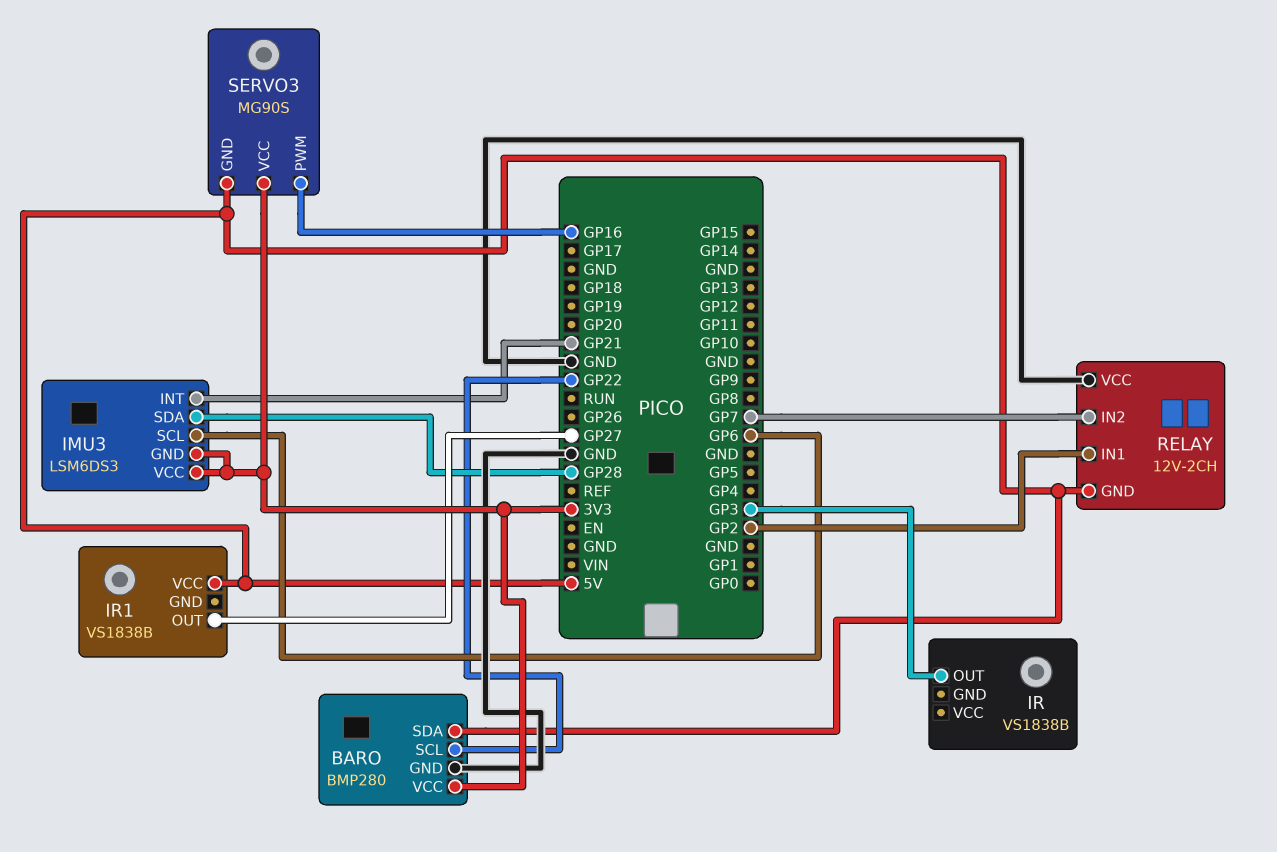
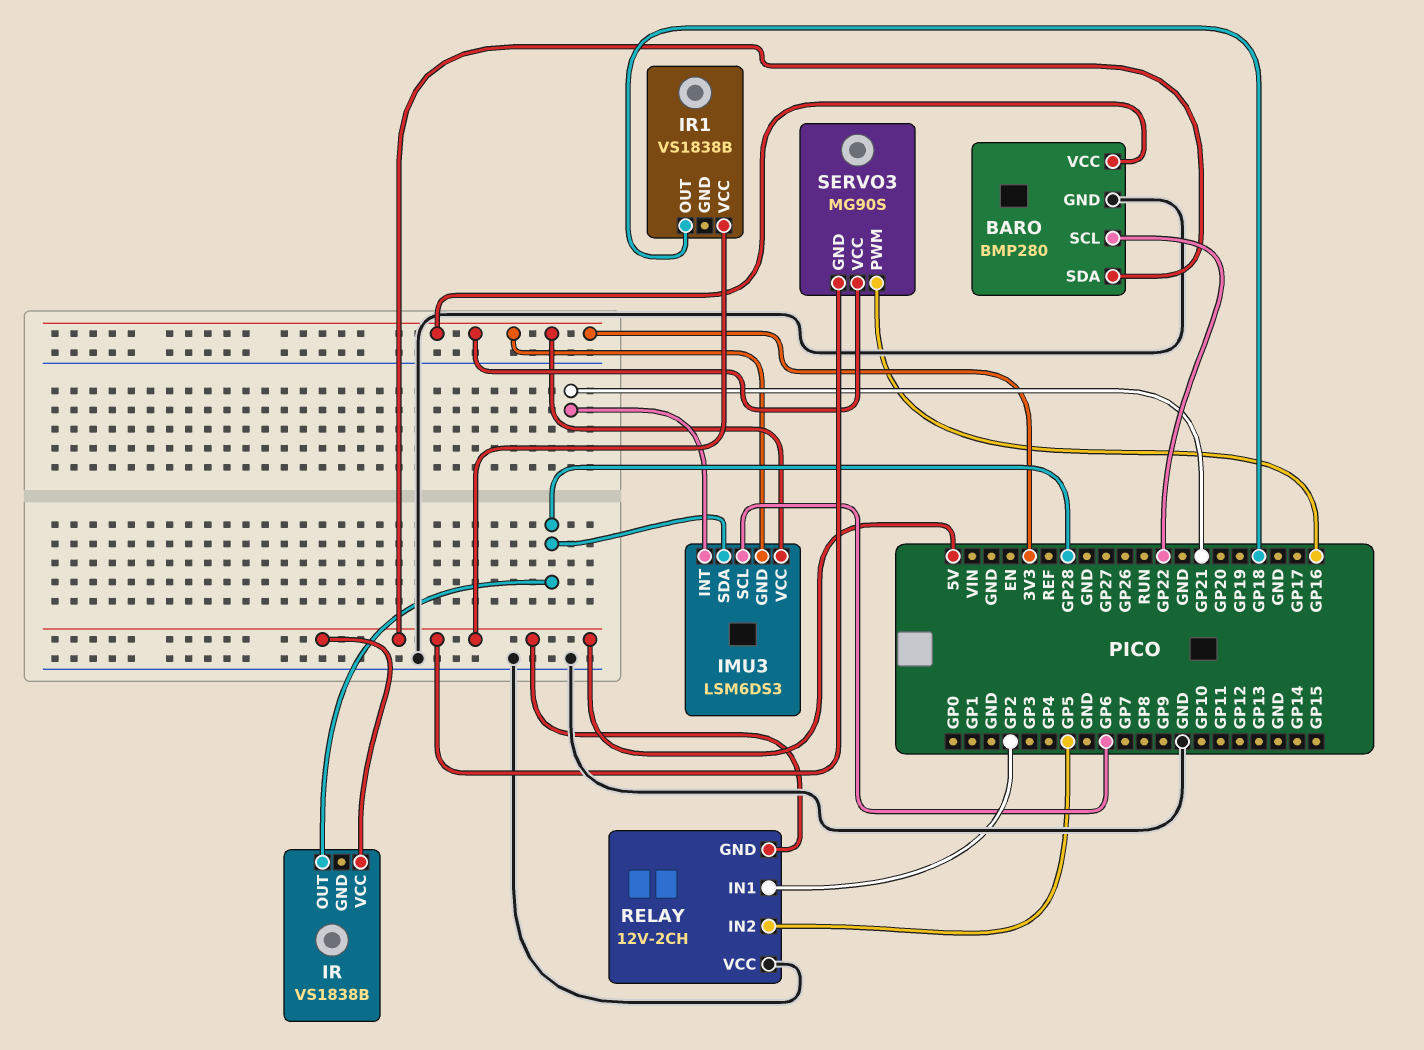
IR pin OUT: GP3 -> GP28
IR pin VCC: none -> 5V
IR1 pin OUT: GP27 -> GP18
RELAY pin IN2: GP7 -> GP5

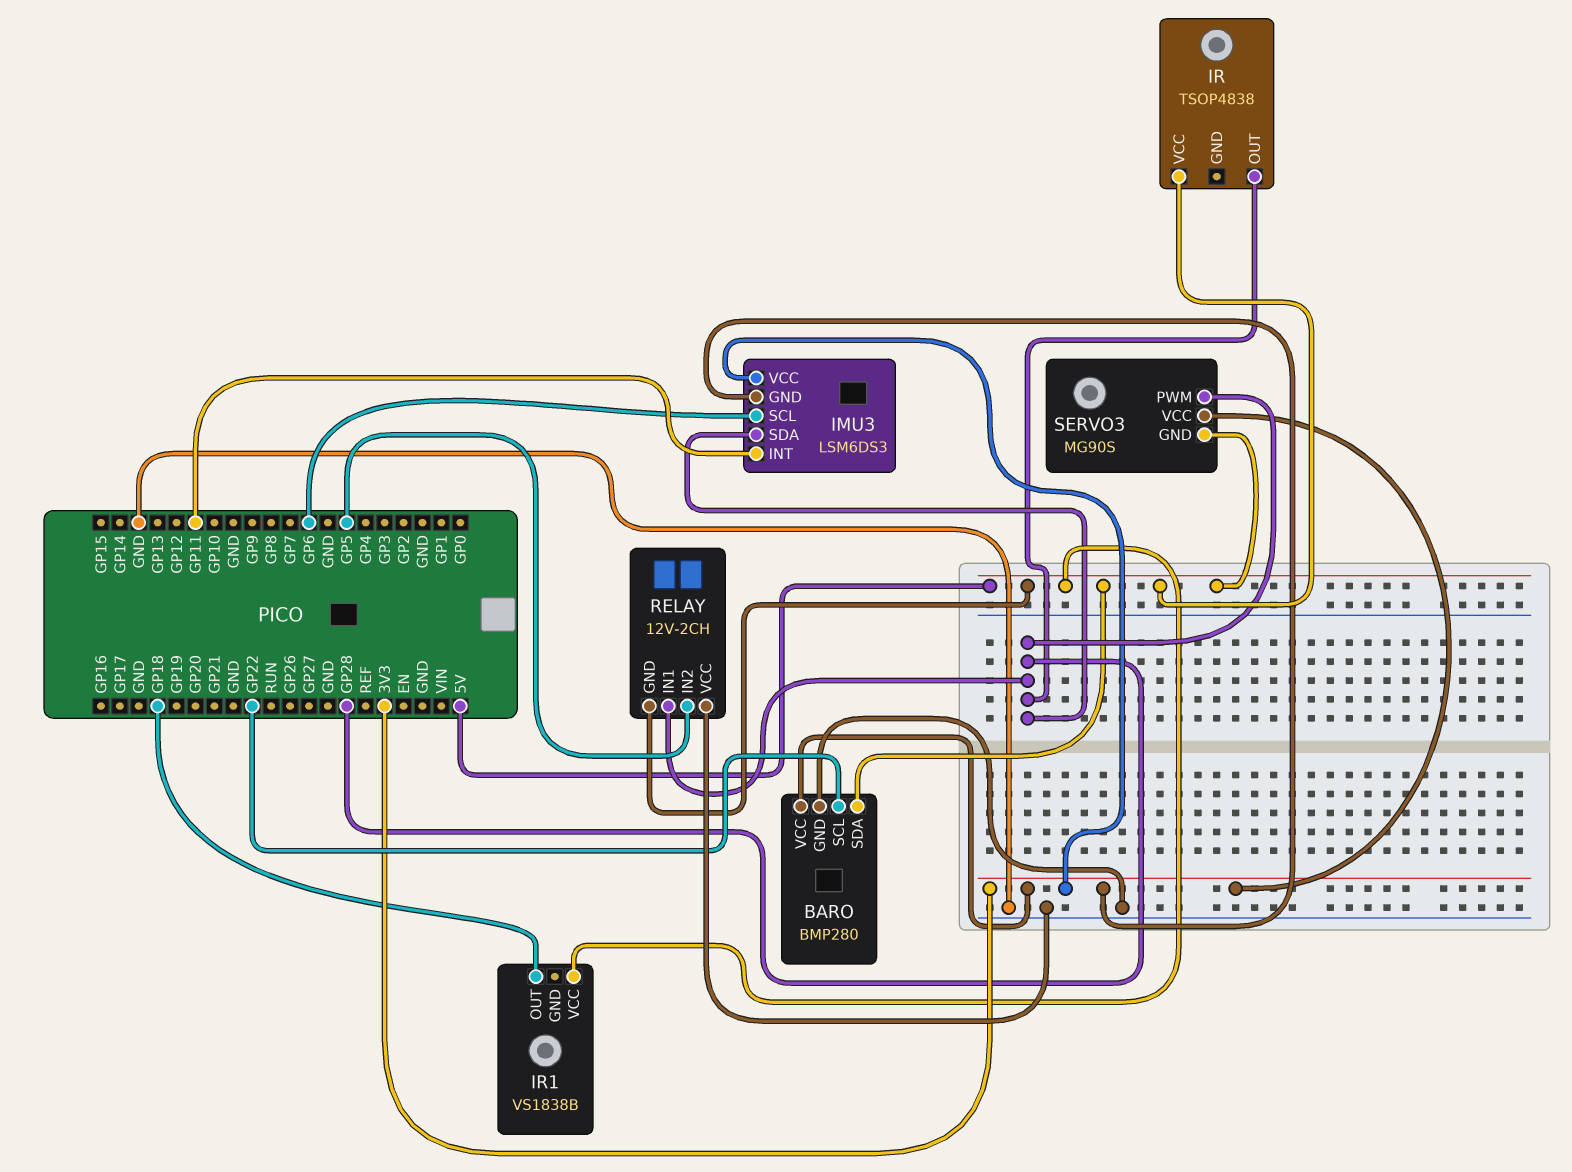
IMU3 pin INT: GP21 -> GP11
IR: VS1838B -> TSOP4838
RELAY pin IN1: GP2 -> GP28
SERVO3 pin PWM: GP16 -> GP28

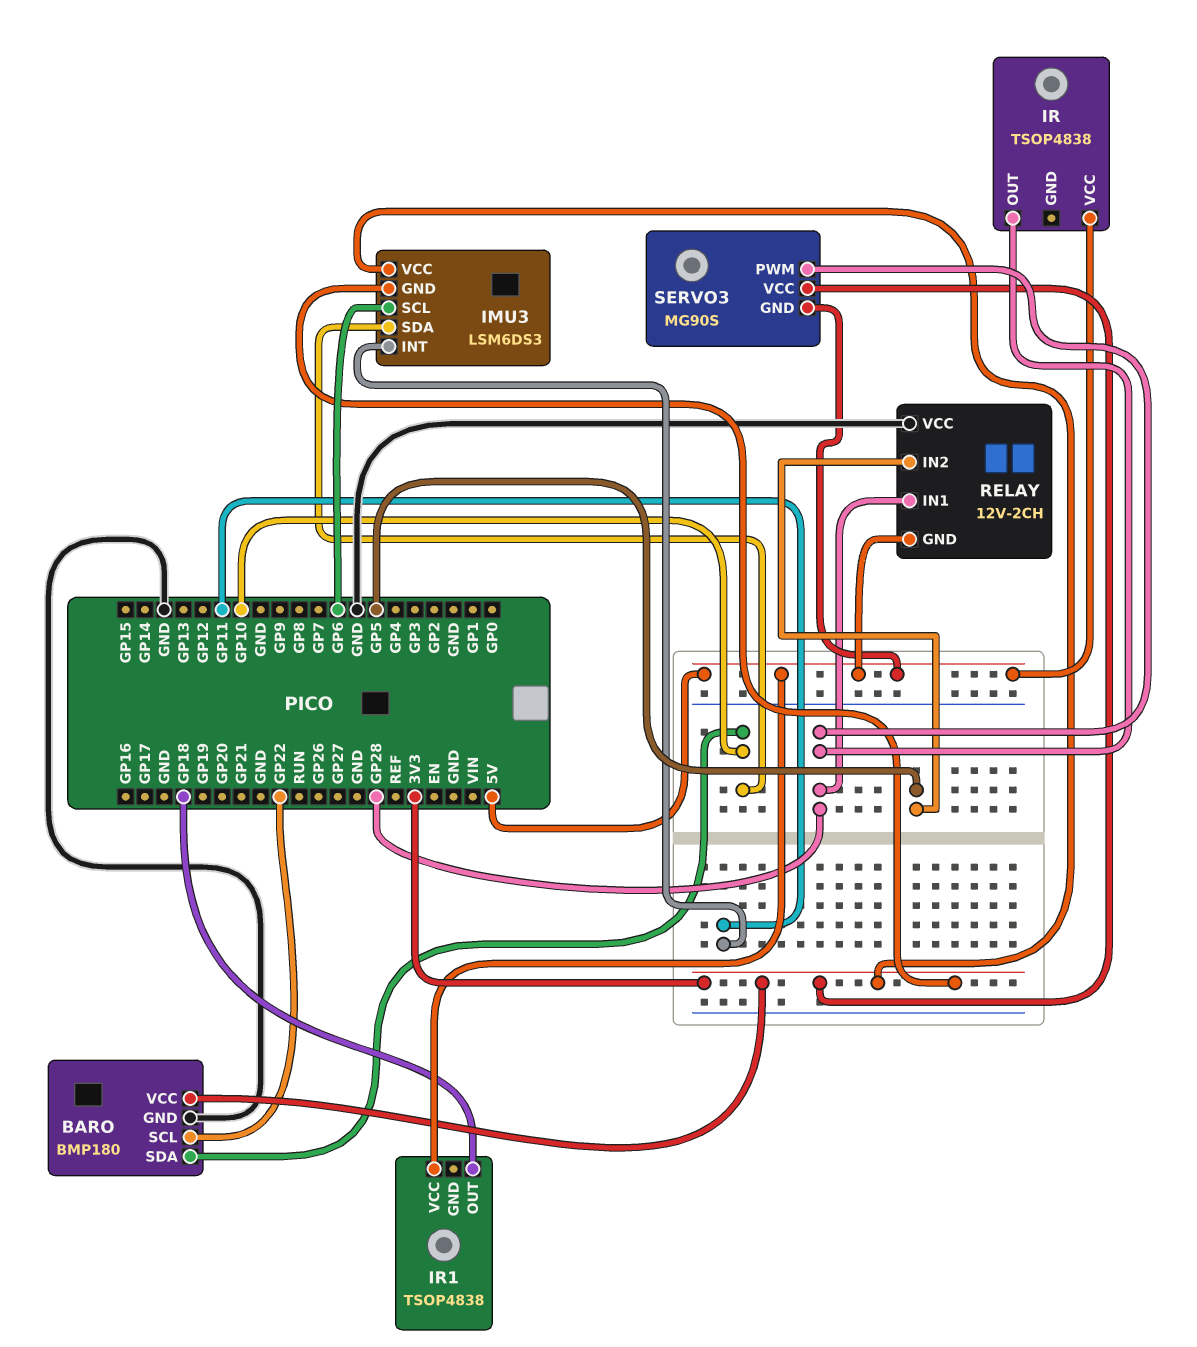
BARO: BMP280 -> BMP180
BARO pin SDA: 5V -> GP10
IMU3 pin SDA: GP28 -> GP10
IR1: VS1838B -> TSOP4838

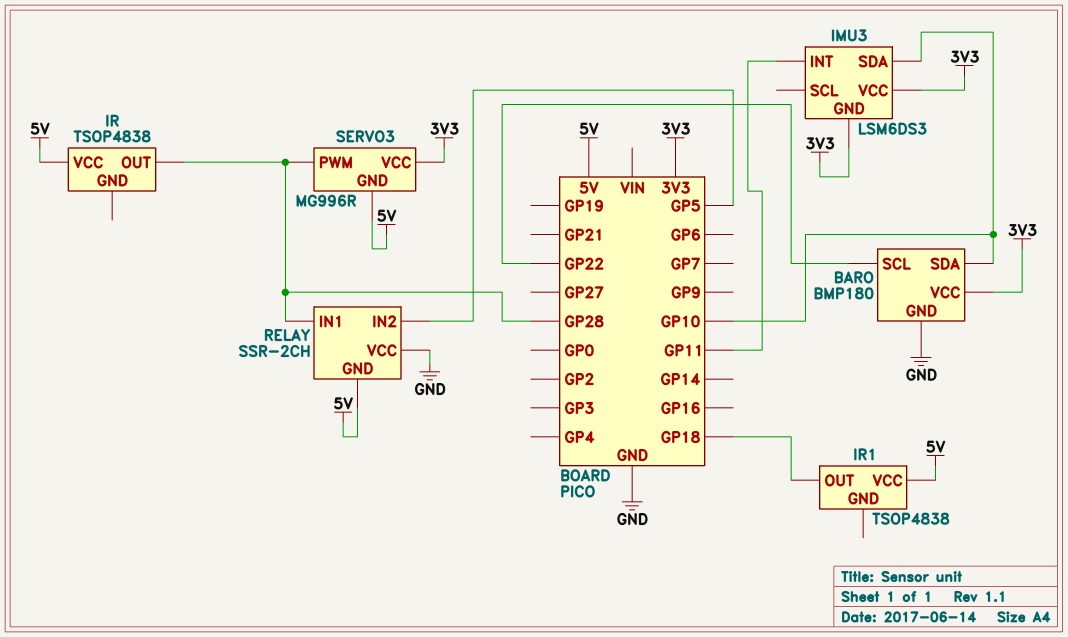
IMU3 pin SCL: GP6 -> none
RELAY: 12V-2CH -> SSR-2CH
SERVO3: MG90S -> MG996R

